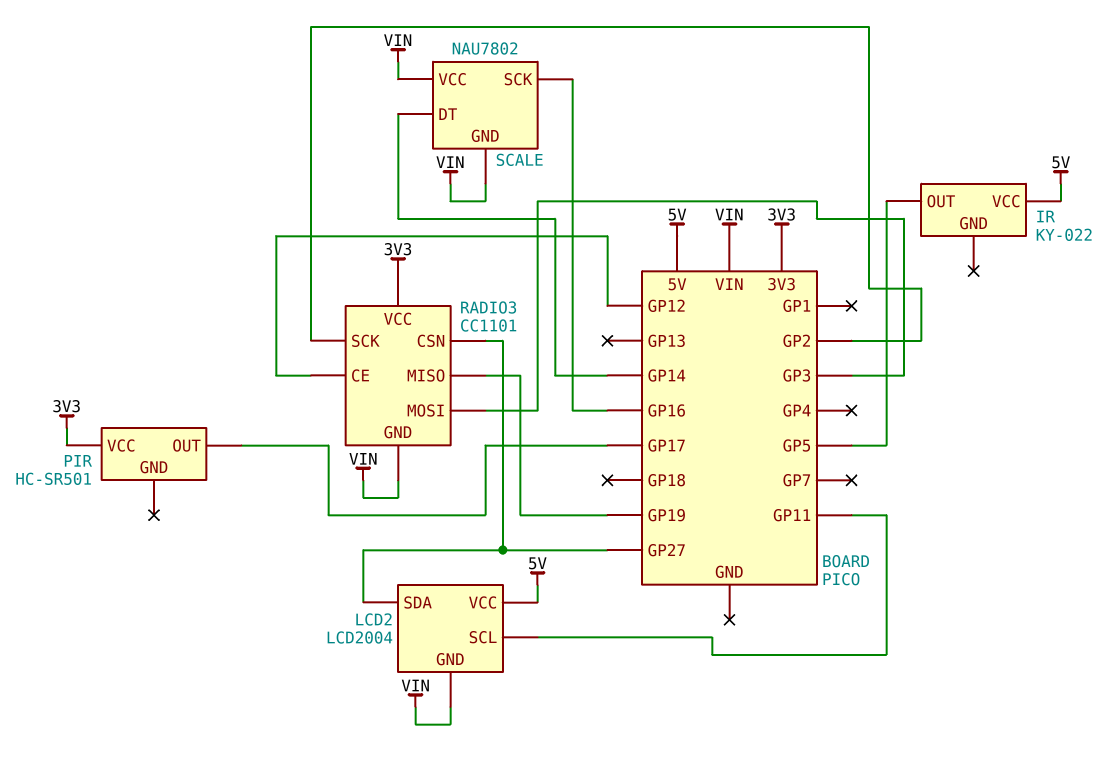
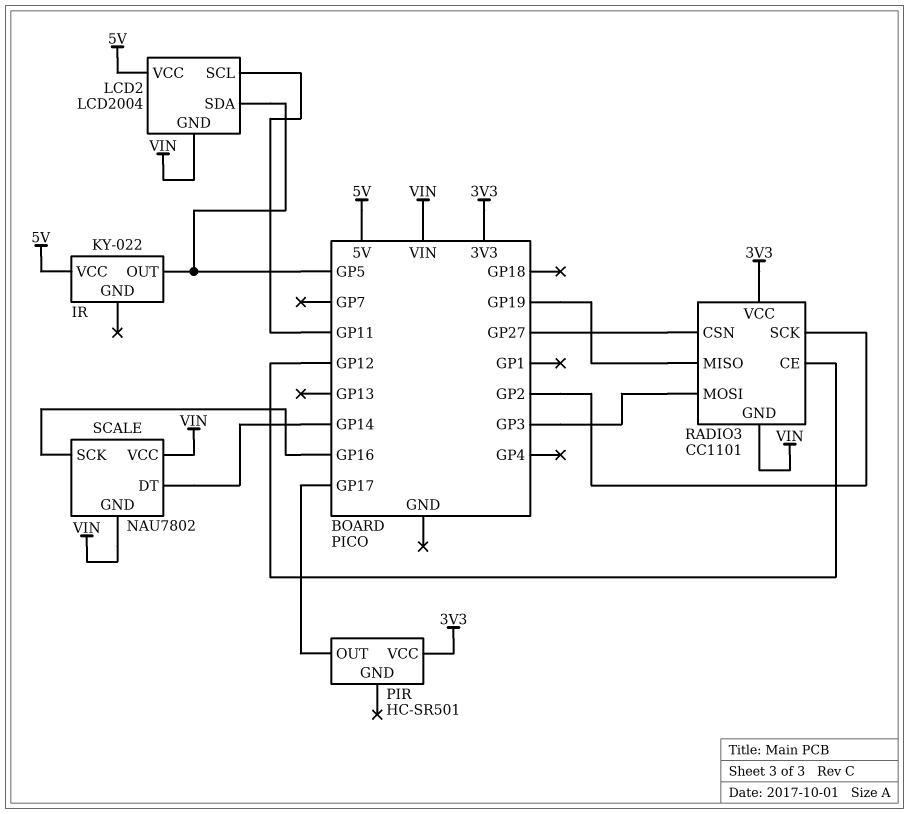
LCD2 pin SDA: GP27 -> GP5

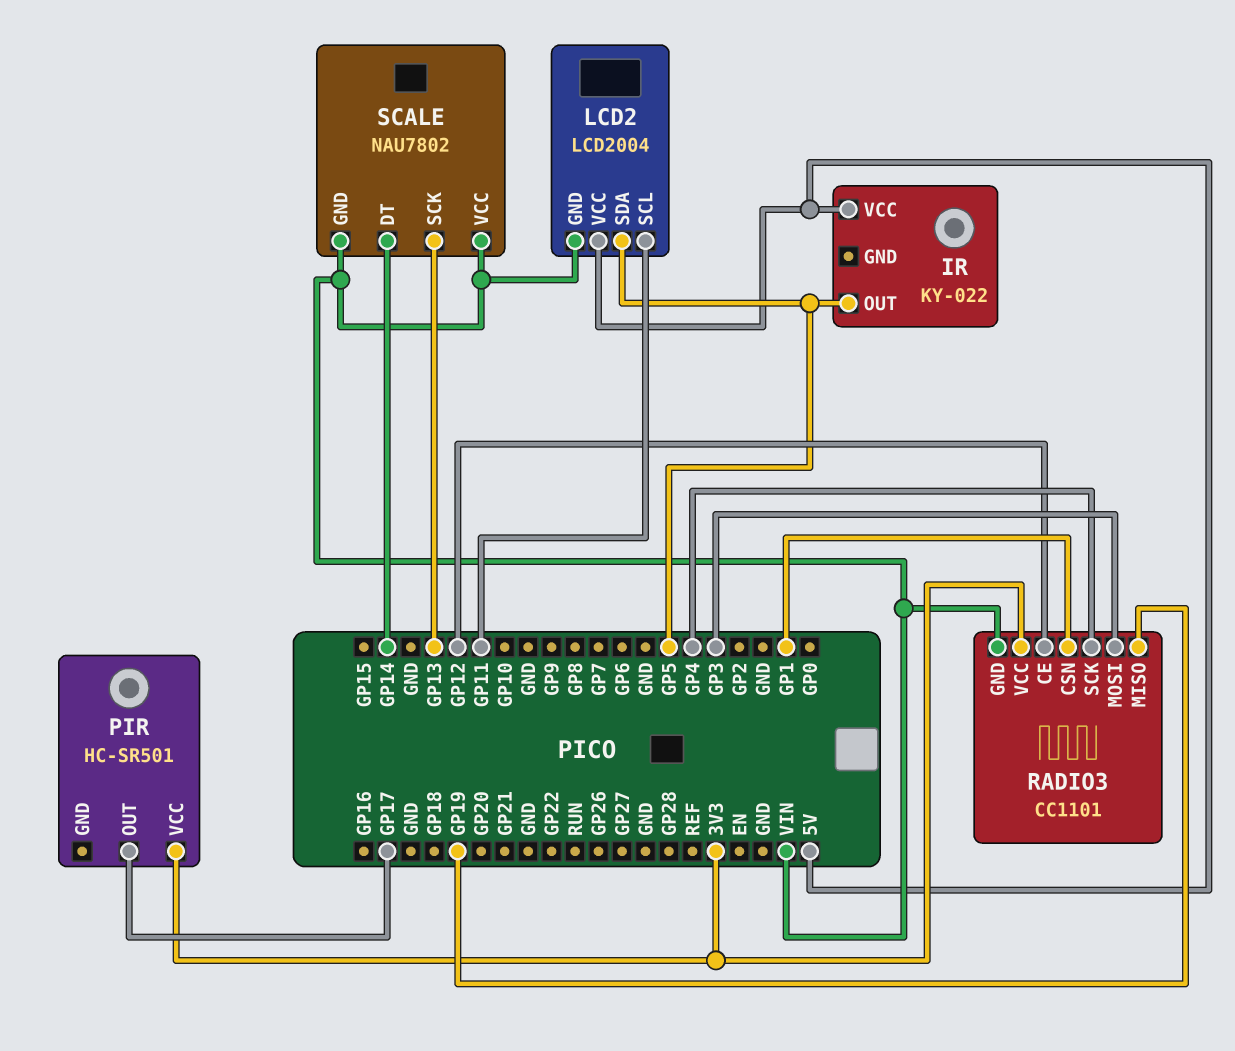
RADIO3 pin CSN: GP27 -> GP1
RADIO3 pin SCK: GP2 -> GP4
SCALE pin SCK: GP16 -> GP13

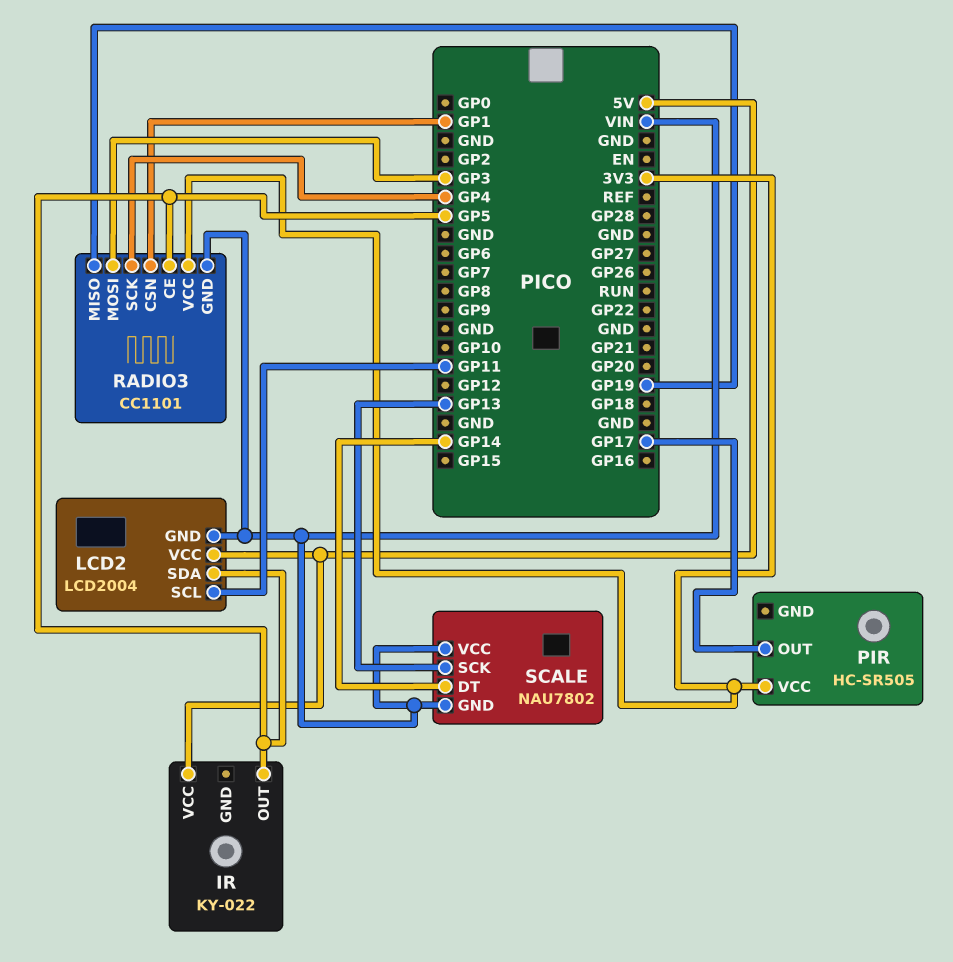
PIR: HC-SR501 -> HC-SR505
RADIO3 pin CE: GP12 -> GP5

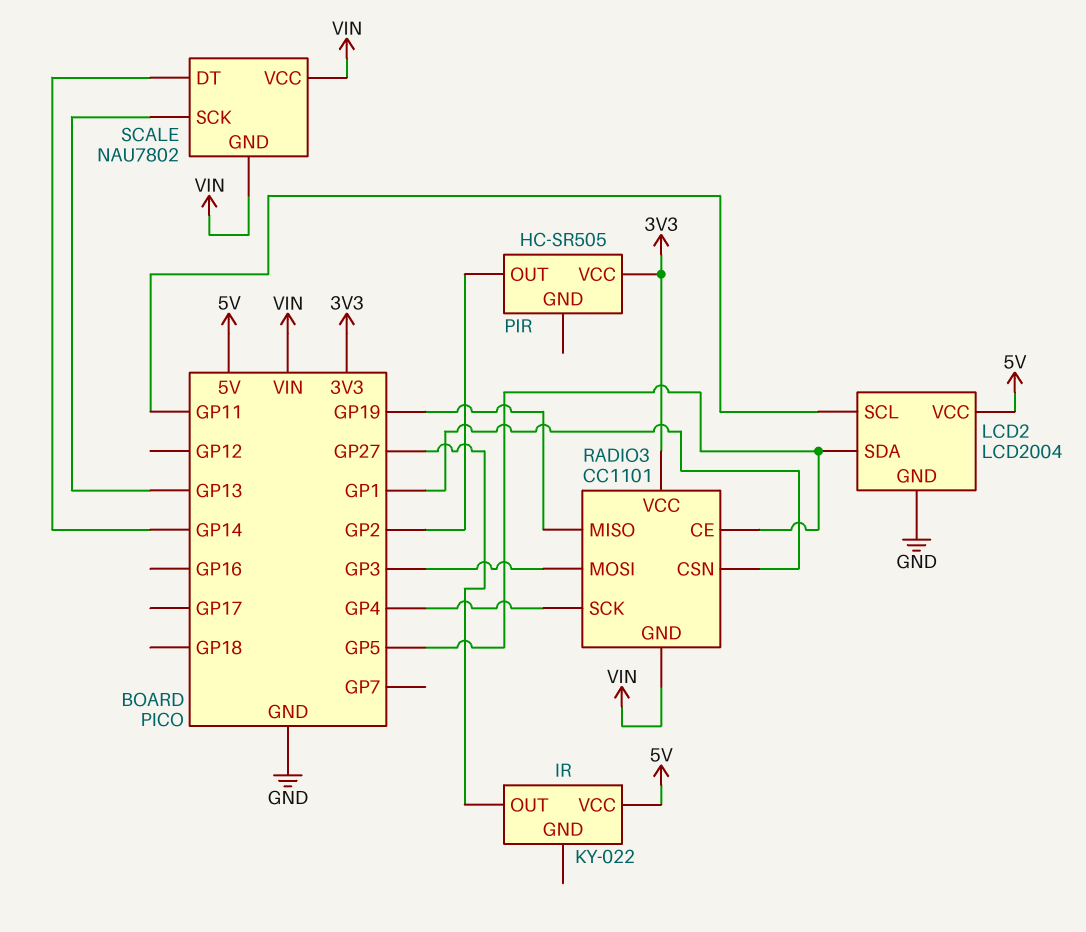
IR pin OUT: GP5 -> GP27
LCD2 pin GND: VIN -> GND
PIR pin OUT: GP17 -> GP2

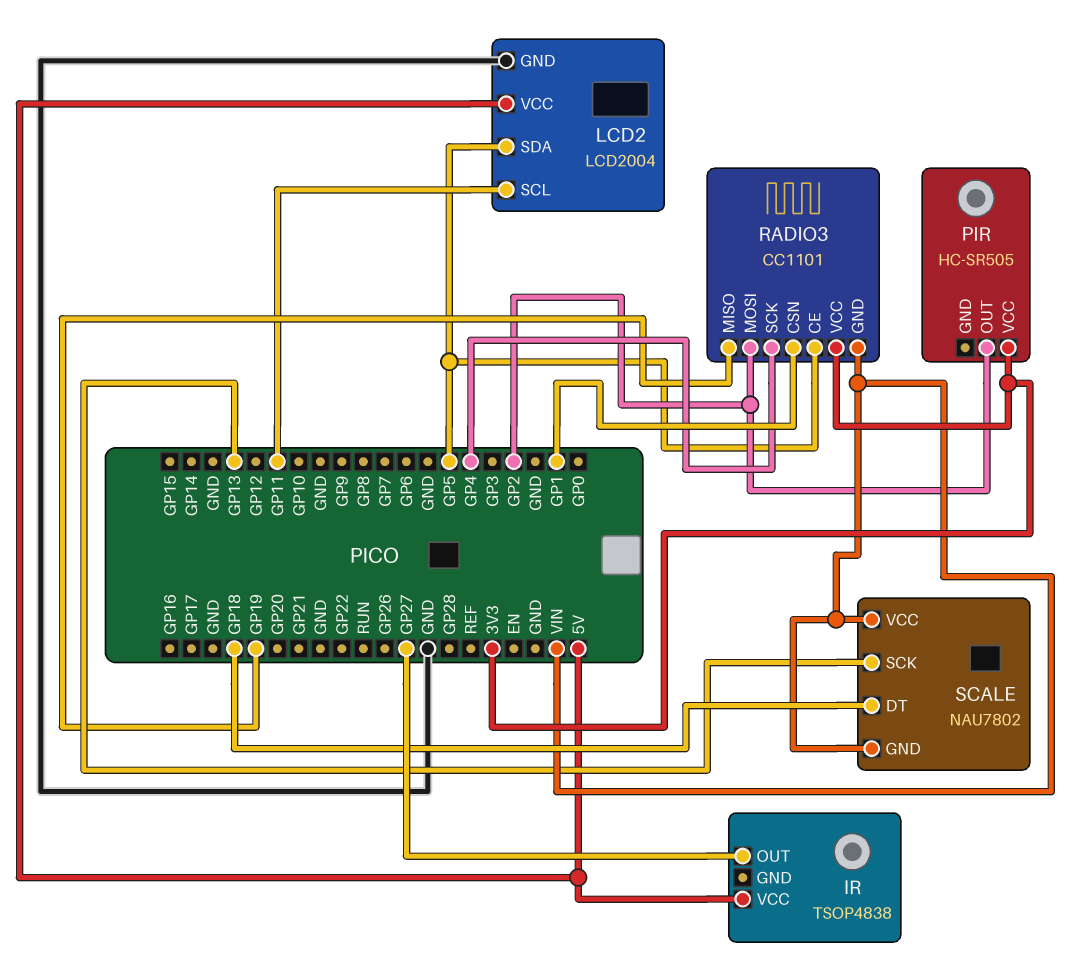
IR: KY-022 -> TSOP4838
RADIO3 pin MOSI: GP3 -> GP2
SCALE pin DT: GP14 -> GP18

